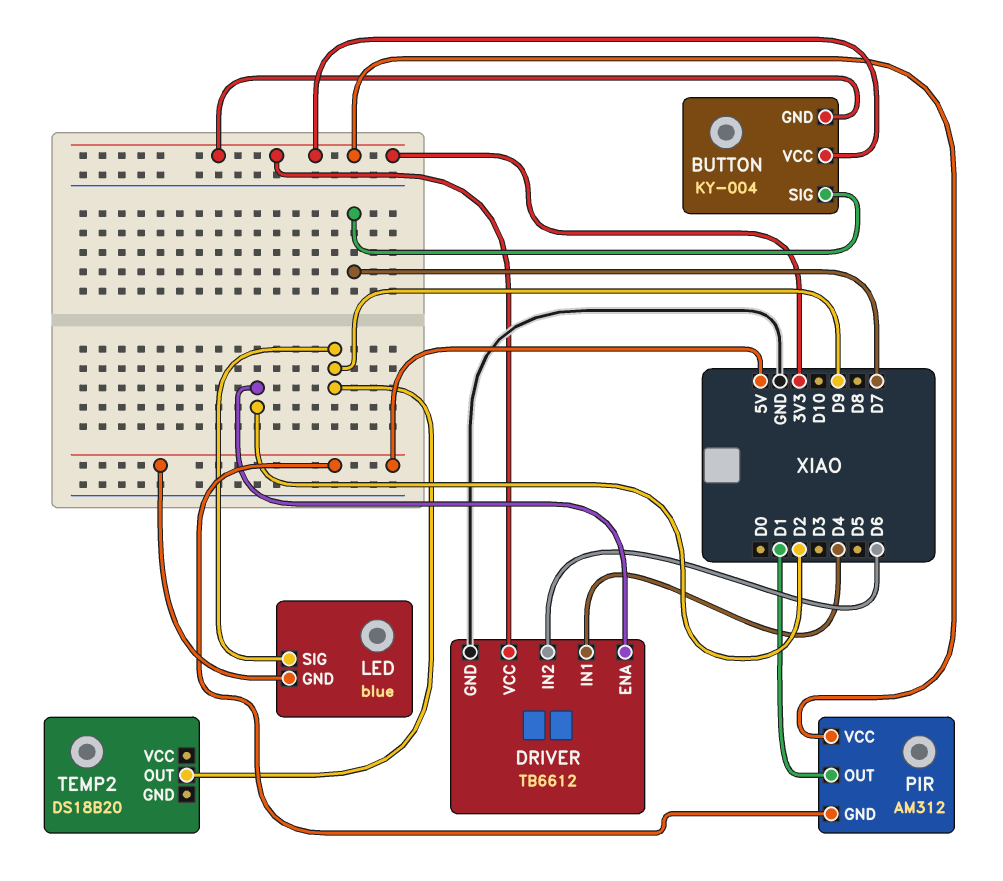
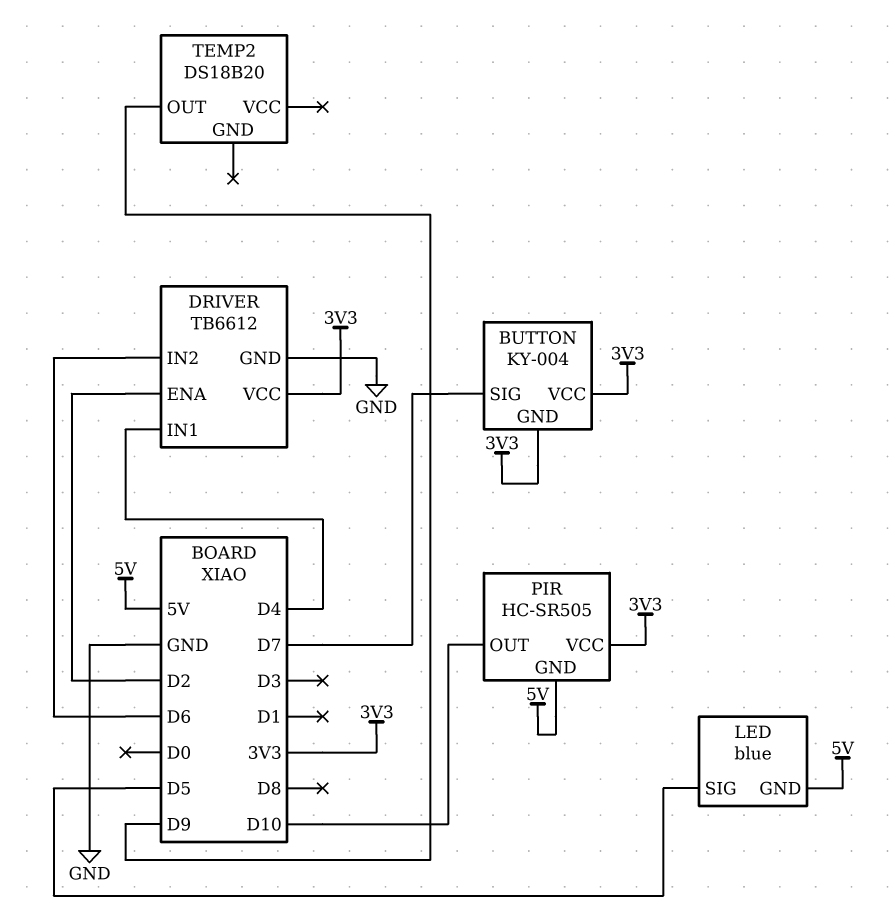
LED pin SIG: D9 -> D5
PIR: AM312 -> HC-SR505
PIR pin OUT: D1 -> D10

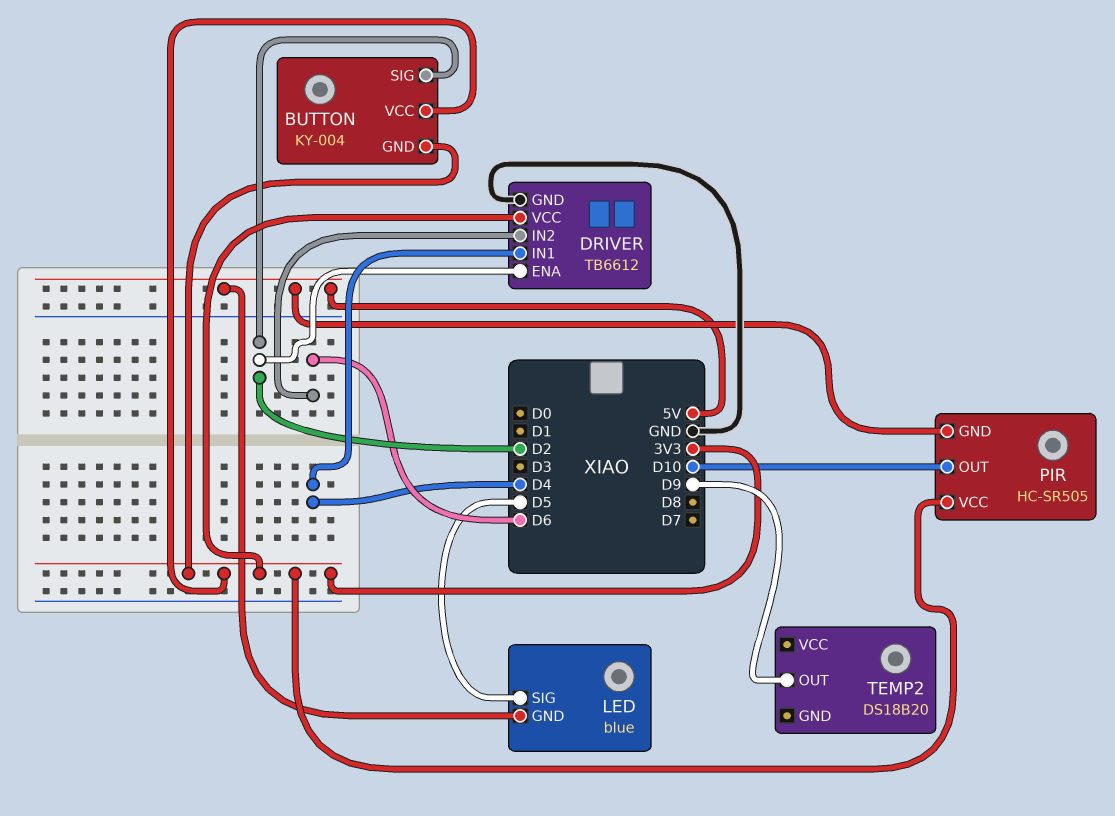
BUTTON pin SIG: D7 -> D2

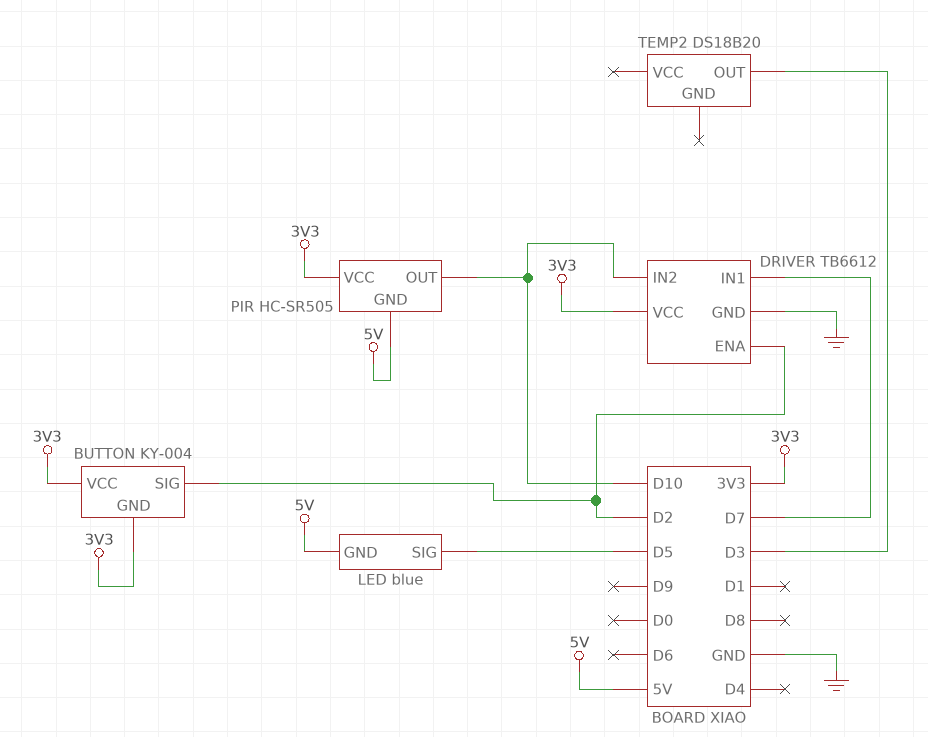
DRIVER pin IN1: D4 -> D7
DRIVER pin IN2: D6 -> D10
TEMP2 pin OUT: D9 -> D3

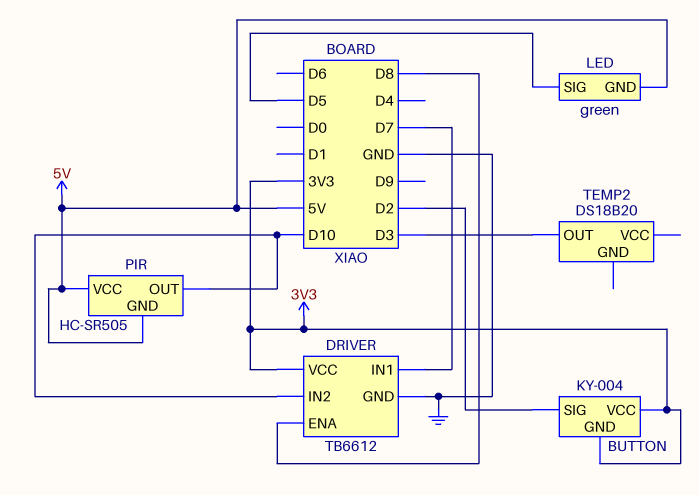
DRIVER pin ENA: D2 -> D8
LED: blue -> green
PIR pin VCC: 3V3 -> 5V

